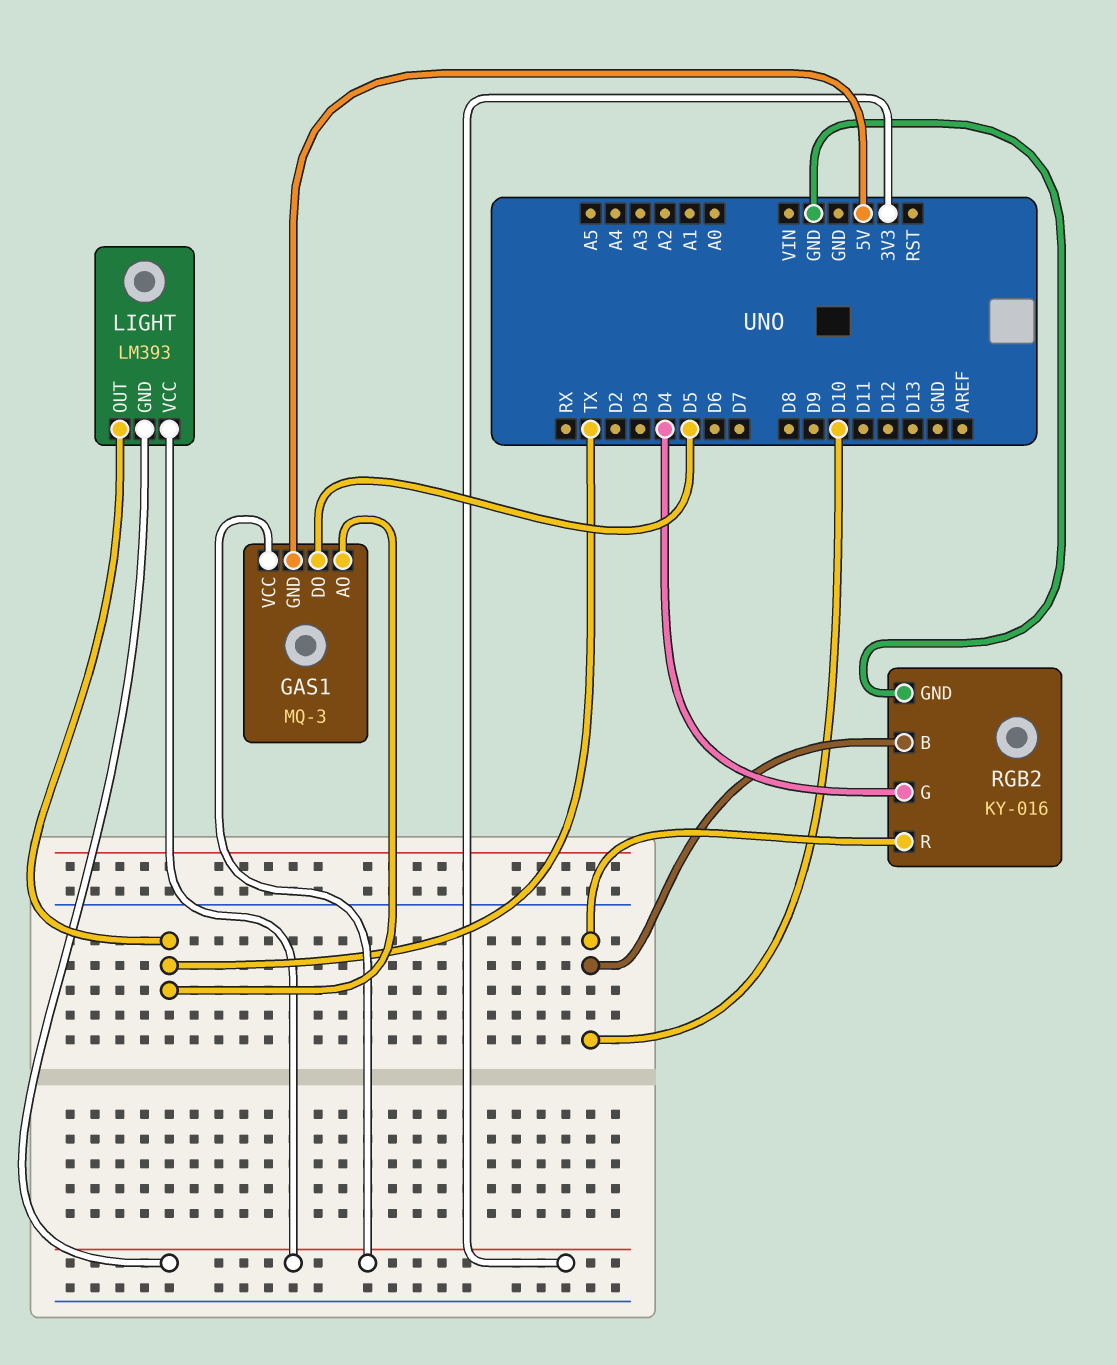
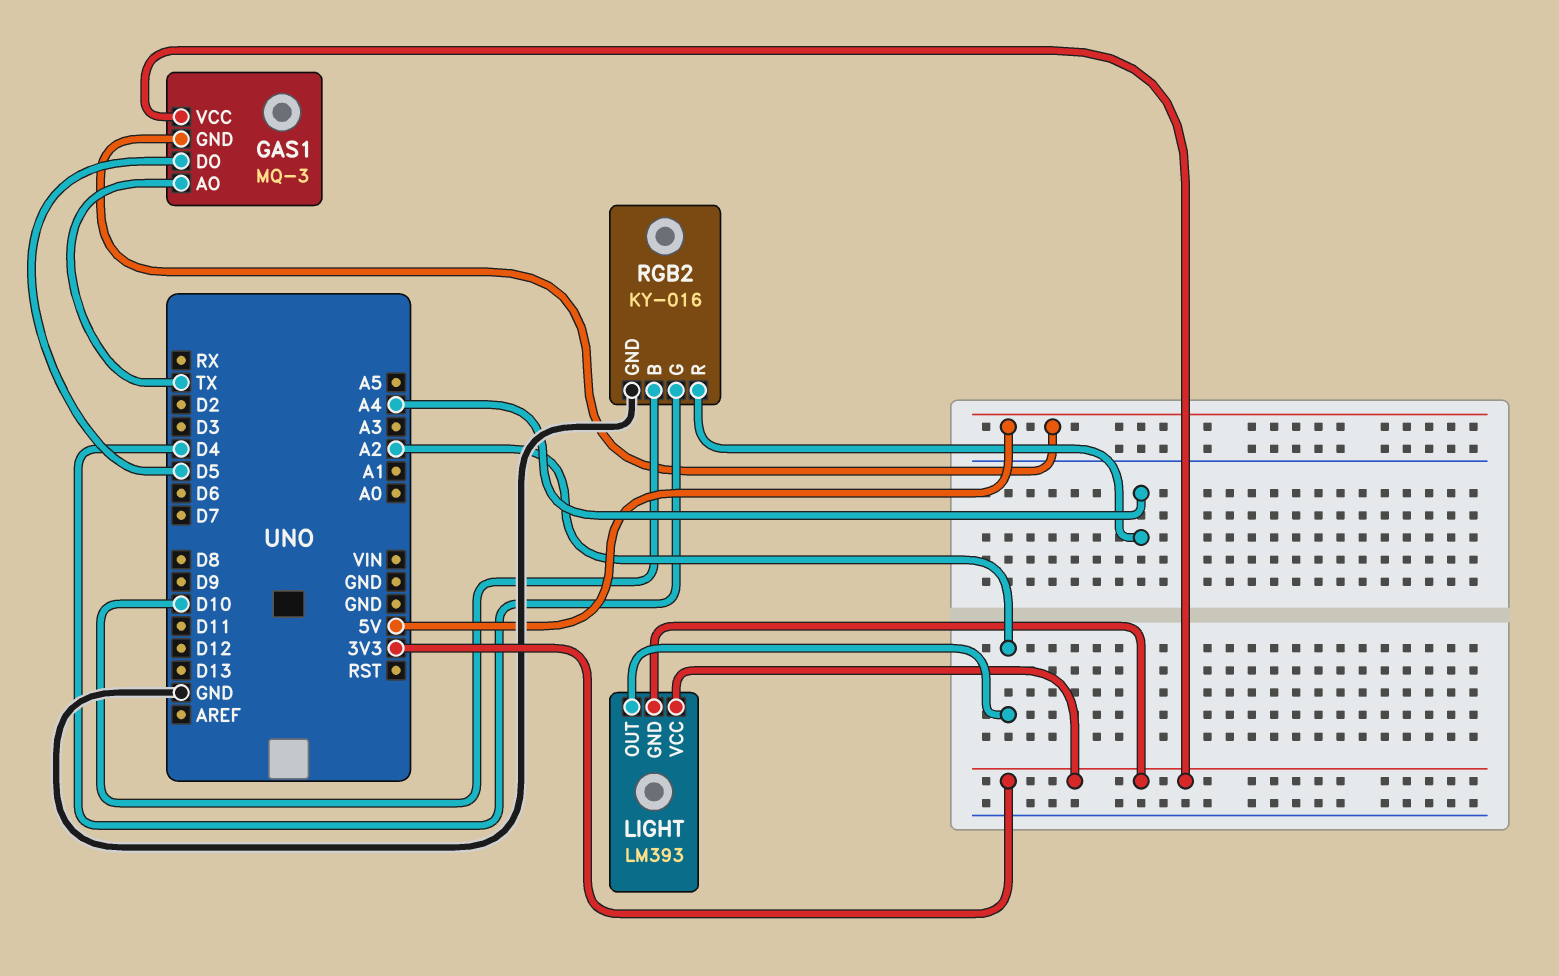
LIGHT pin OUT: TX -> A2
RGB2 pin R: D10 -> A4

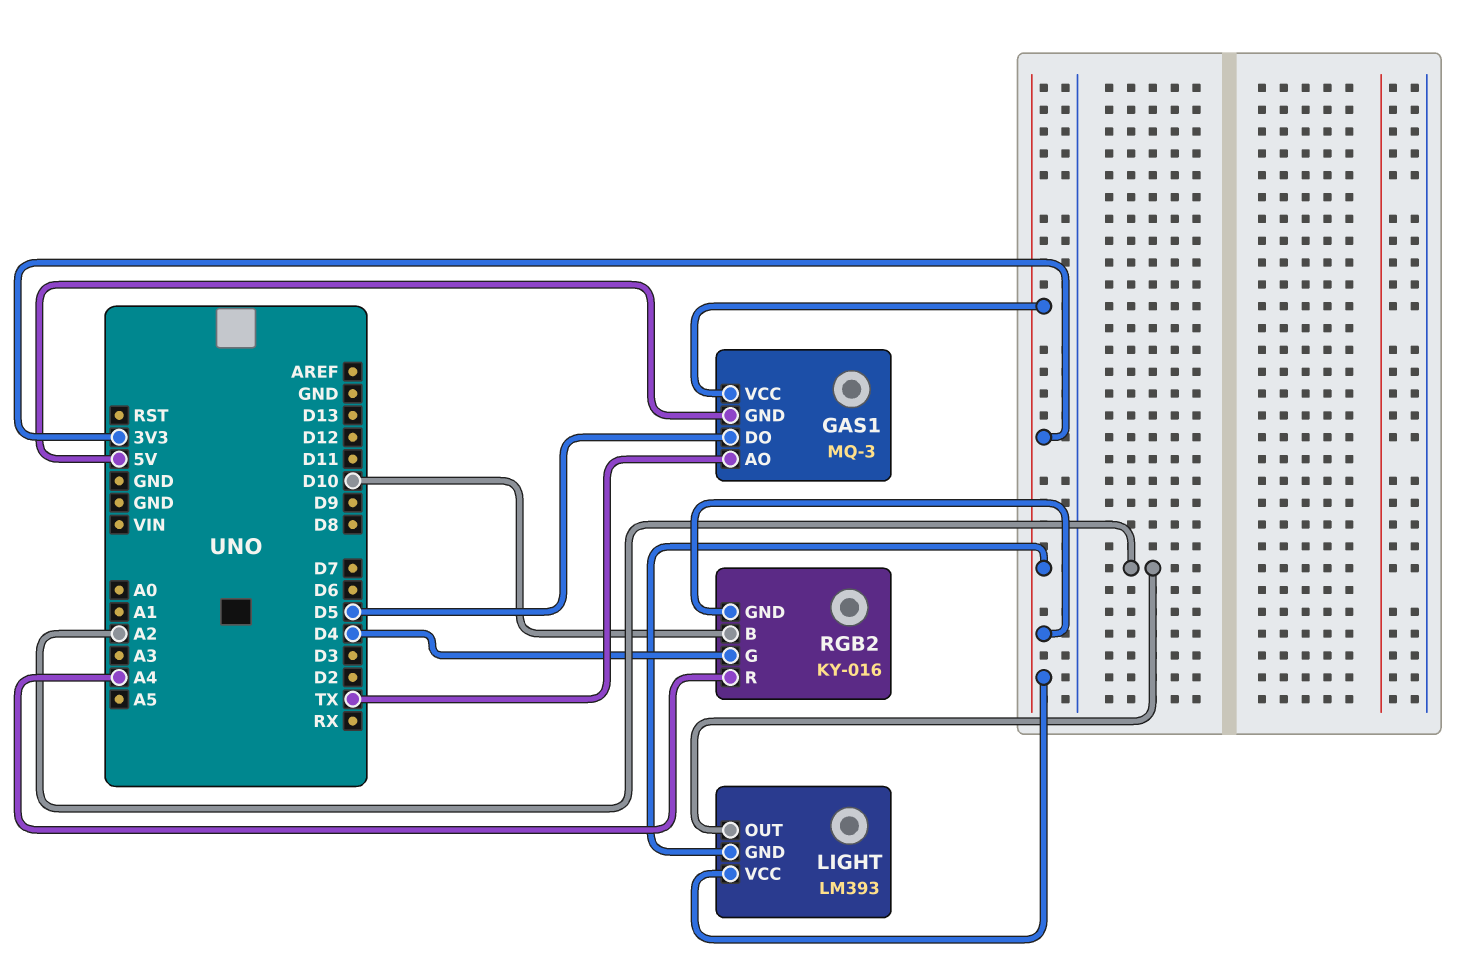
RGB2 pin GND: GND -> 3V3

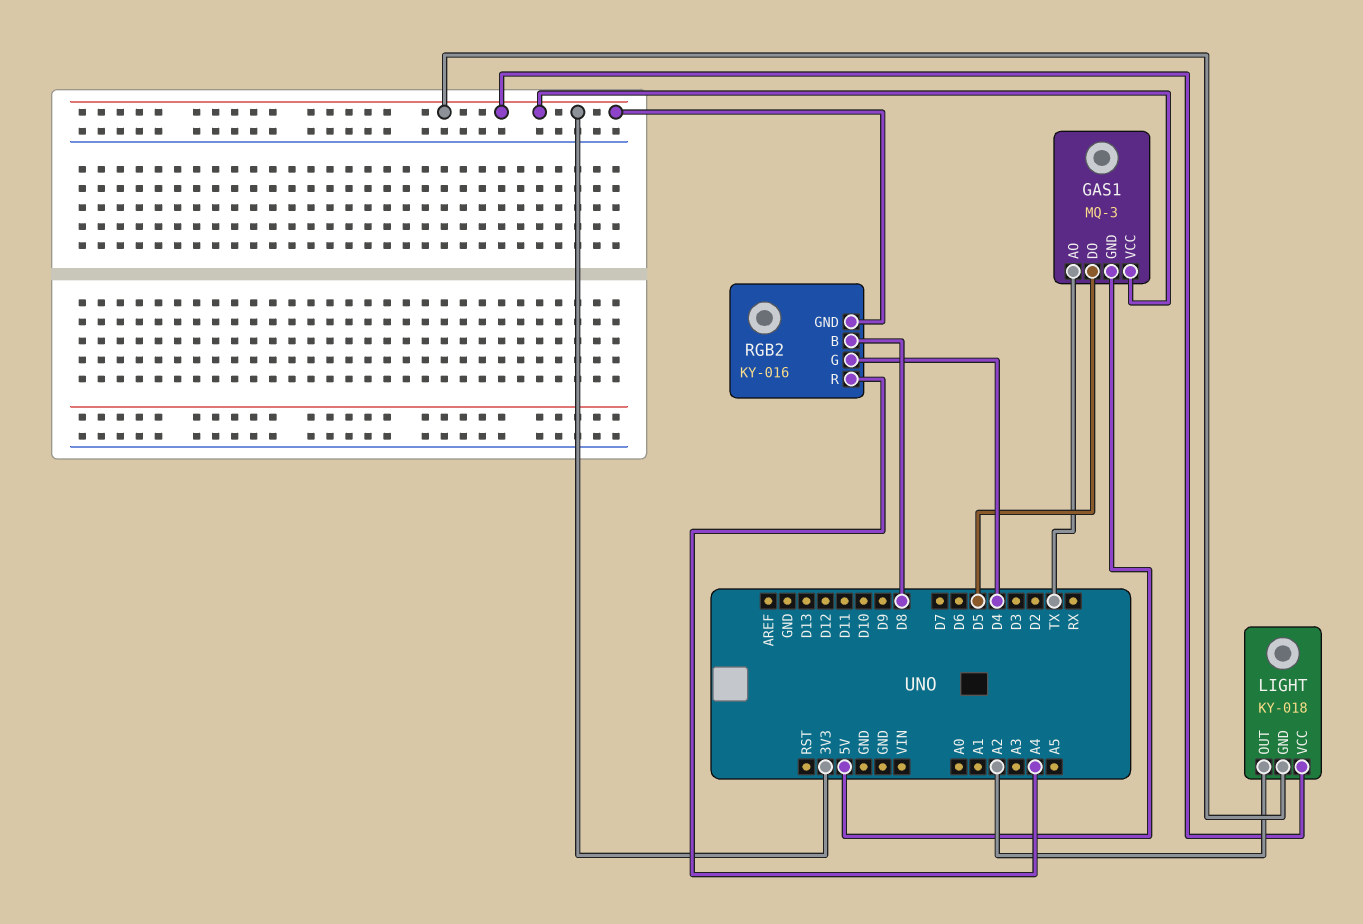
LIGHT: LM393 -> KY-018
RGB2 pin B: D10 -> D8

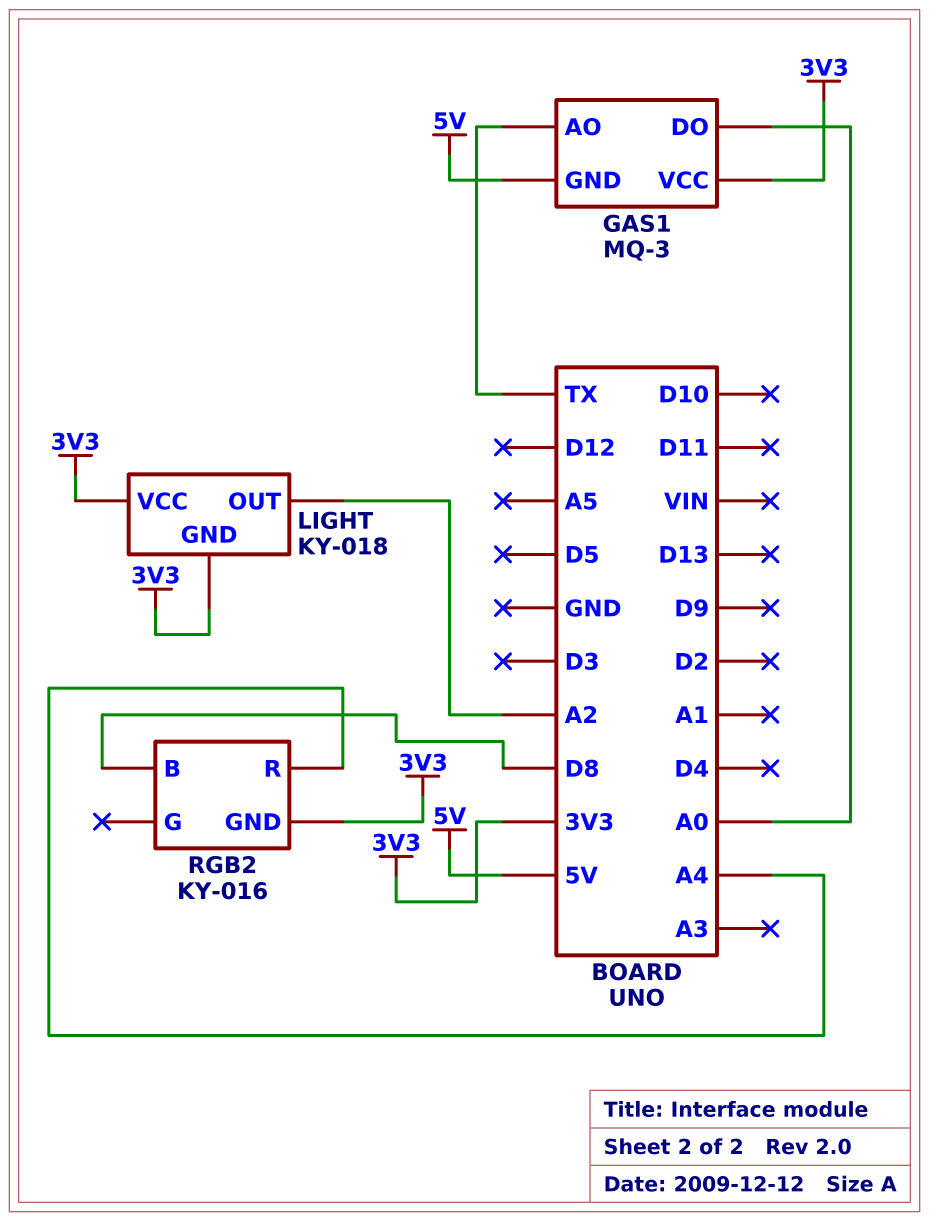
GAS1 pin DO: D5 -> A0
RGB2 pin G: D4 -> none

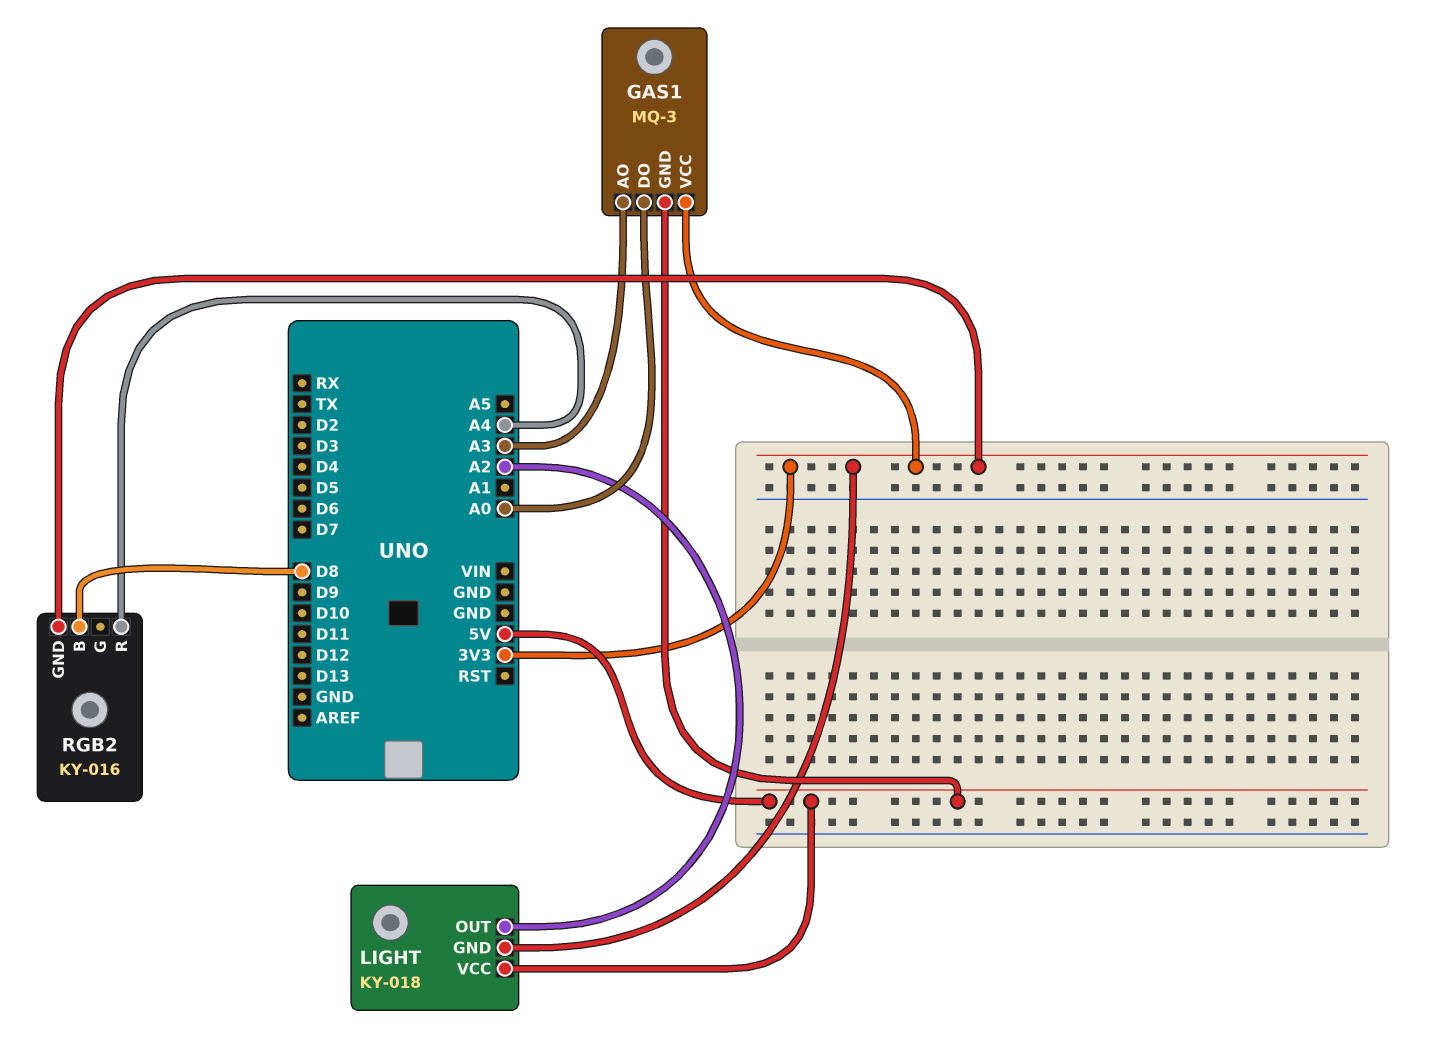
GAS1 pin AO: TX -> A3
LIGHT pin VCC: 3V3 -> 5V

